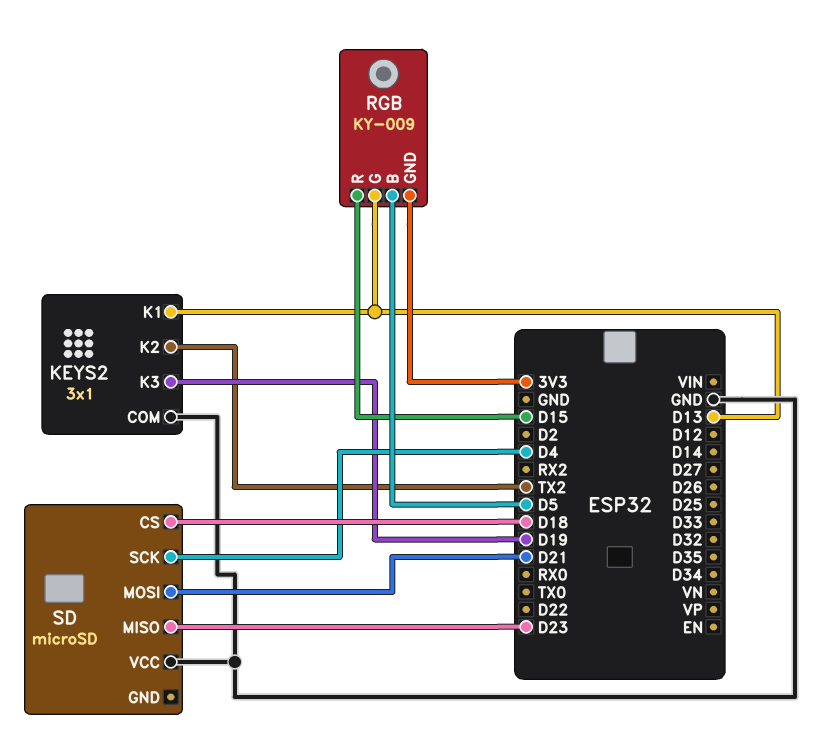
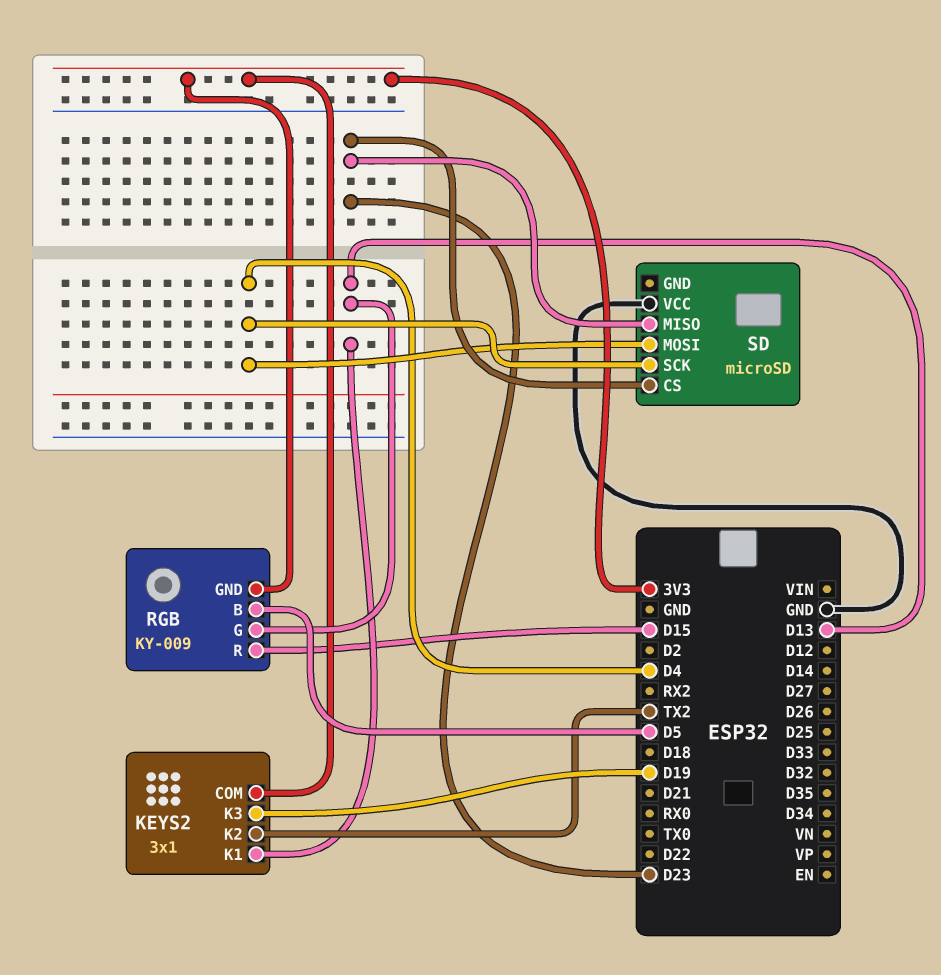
KEYS2 pin COM: GND -> 3V3
SD pin CS: D18 -> D23
SD pin MOSI: D21 -> D4

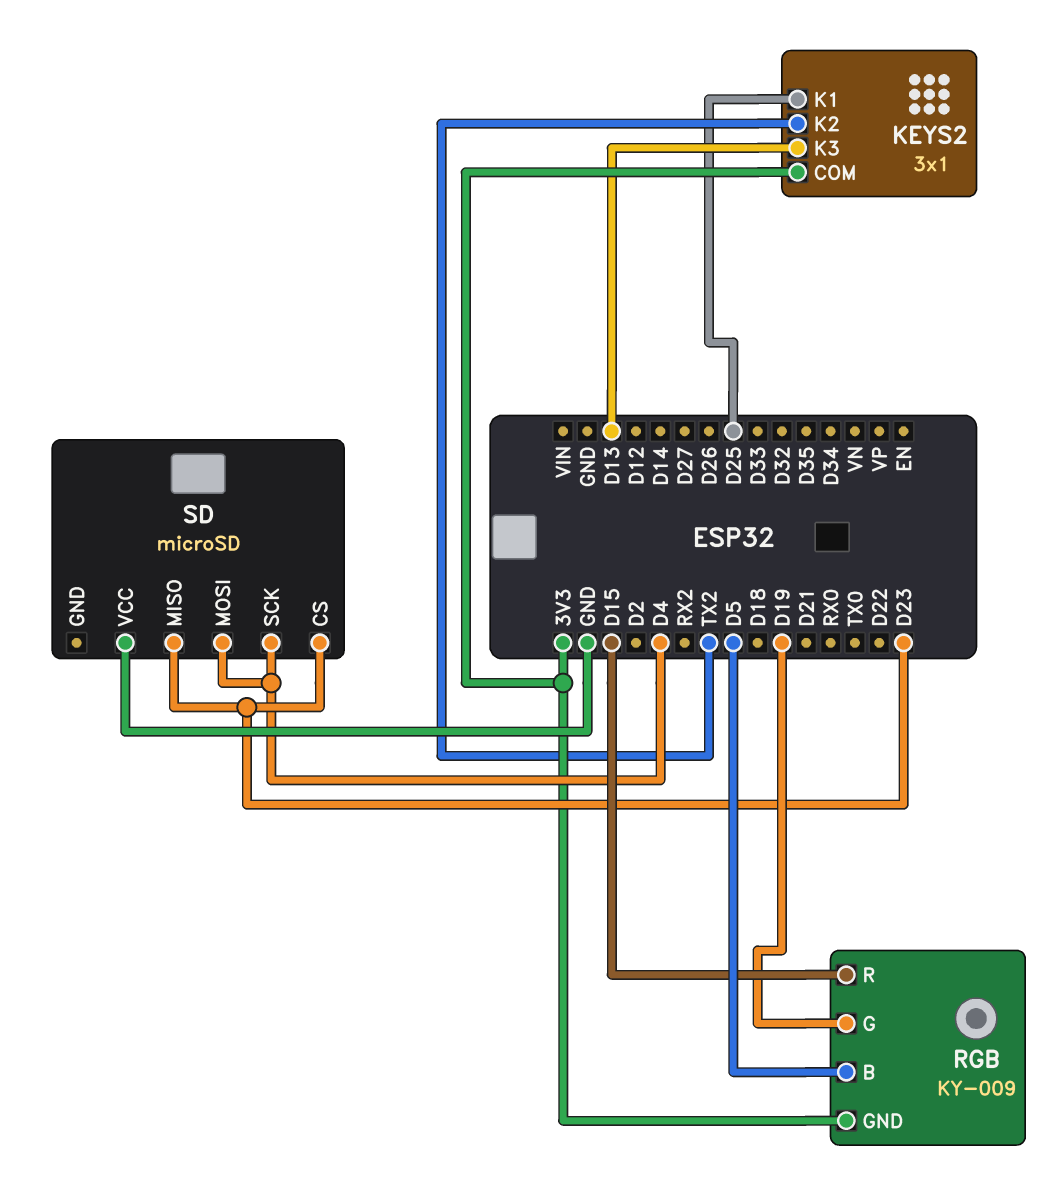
KEYS2 pin K1: D13 -> D25
KEYS2 pin K3: D19 -> D13
RGB pin G: D13 -> D19

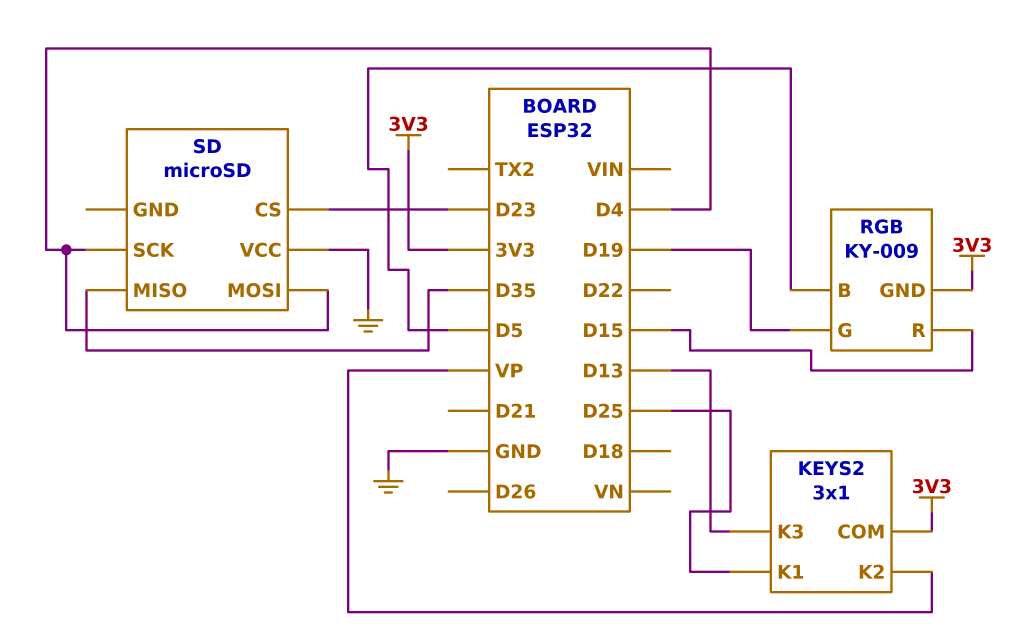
KEYS2 pin K2: TX2 -> VP
SD pin MISO: D23 -> D35

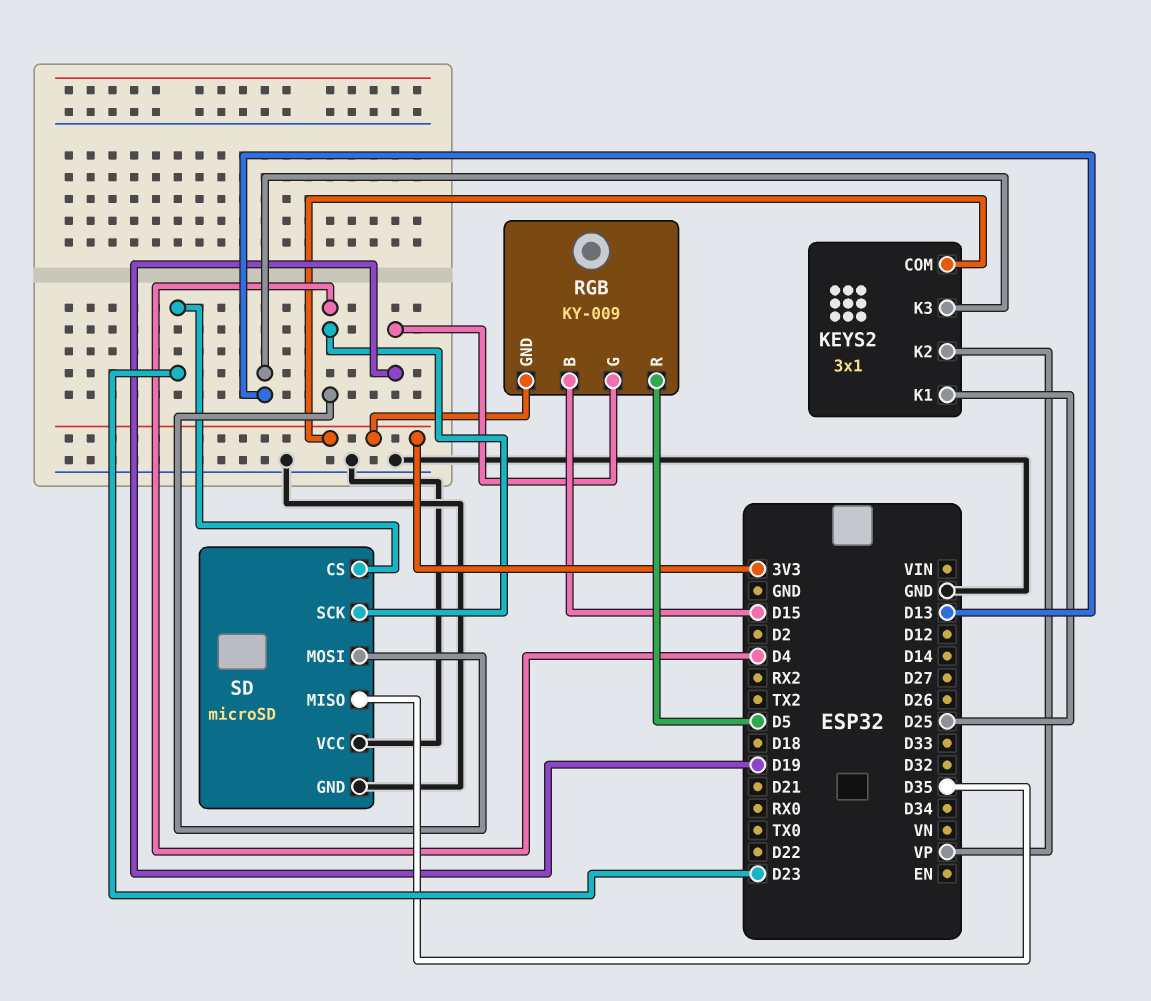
RGB pin B: D5 -> D15
RGB pin R: D15 -> D5
SD pin GND: none -> GND

